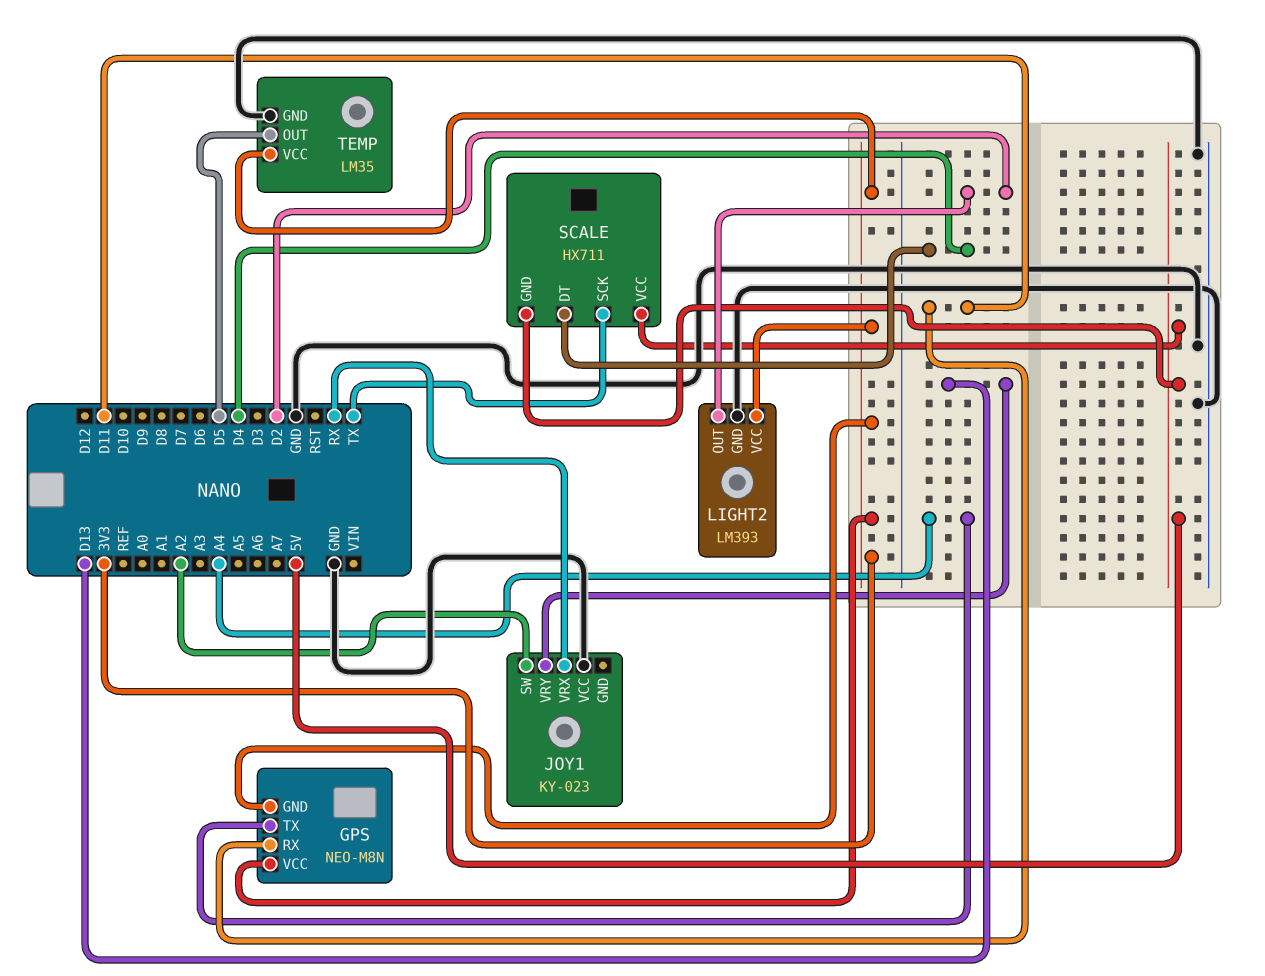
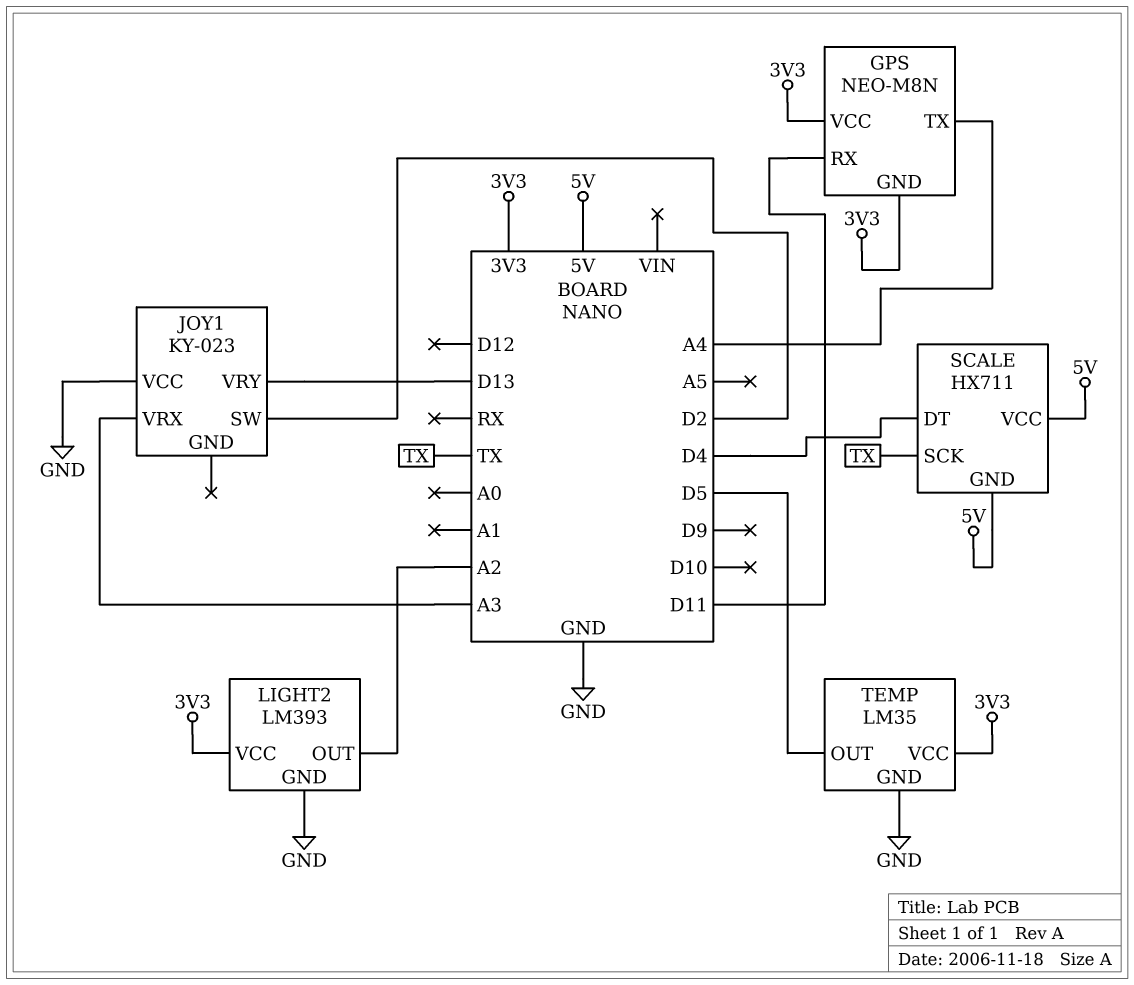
JOY1 pin SW: A2 -> D2
JOY1 pin VRX: RX -> A3
LIGHT2 pin OUT: D2 -> A2

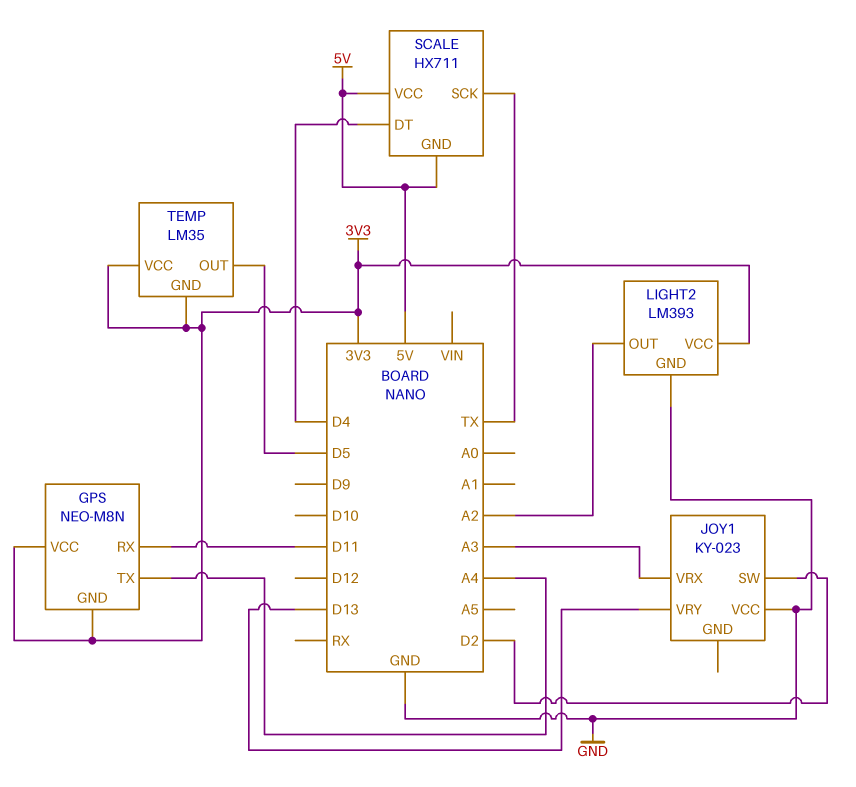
TEMP pin GND: GND -> 3V3

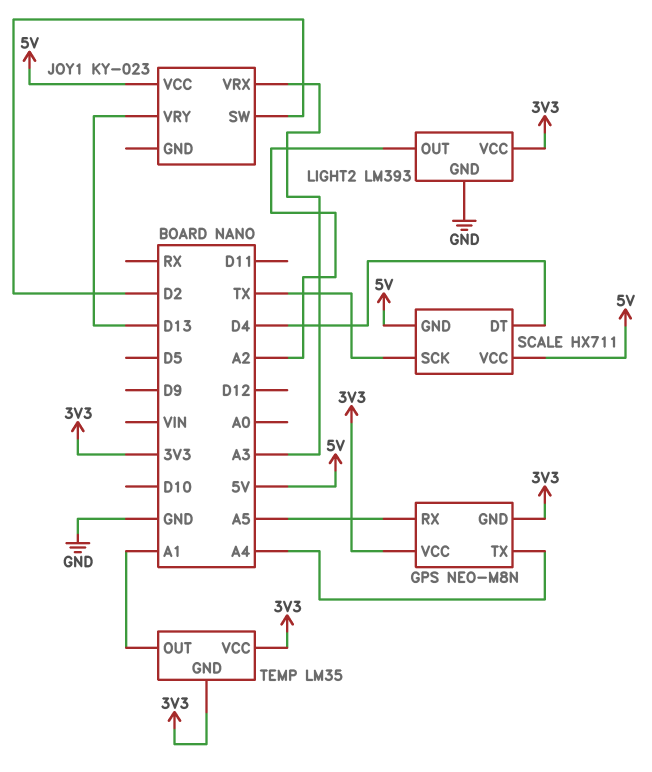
GPS pin RX: D11 -> A5
JOY1 pin VCC: GND -> 5V
TEMP pin OUT: D5 -> A1

